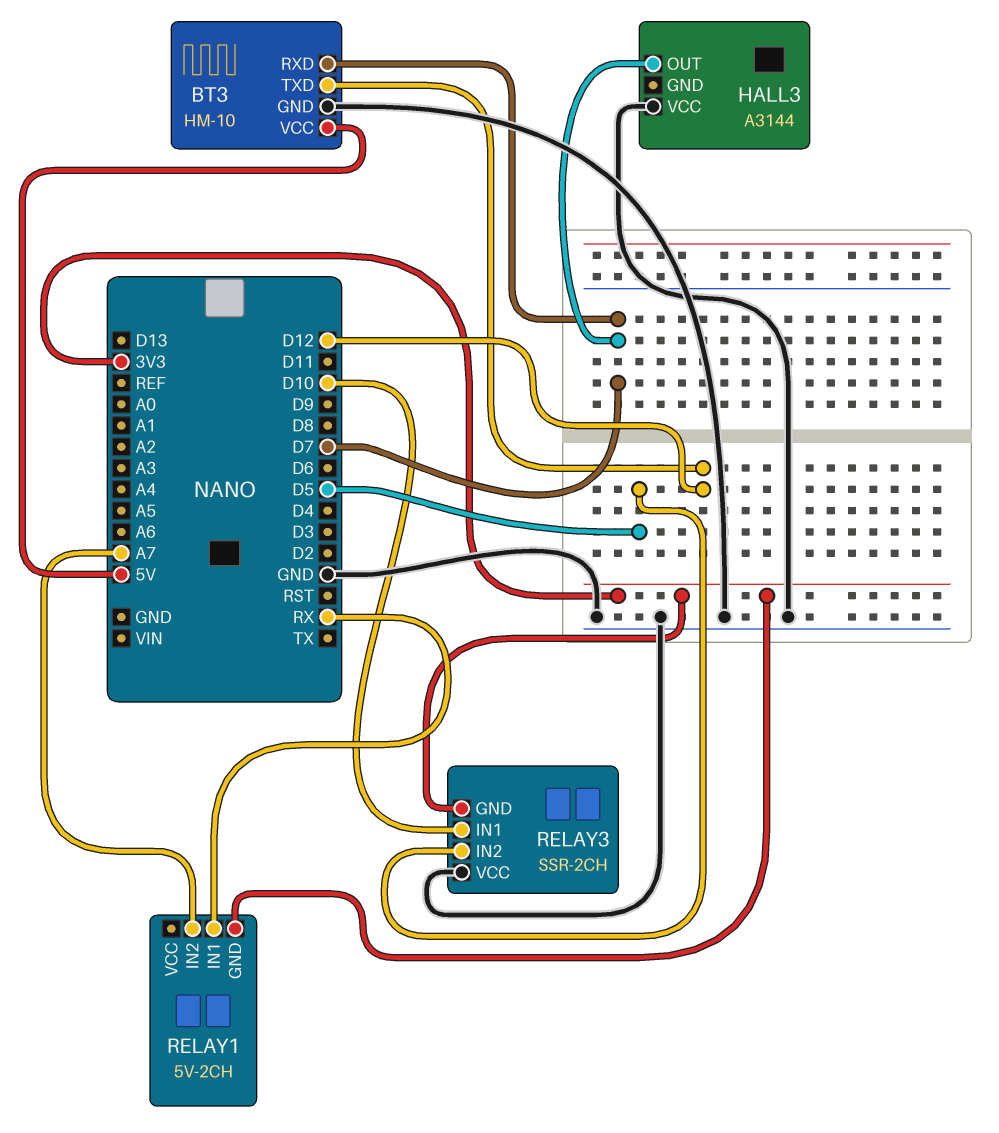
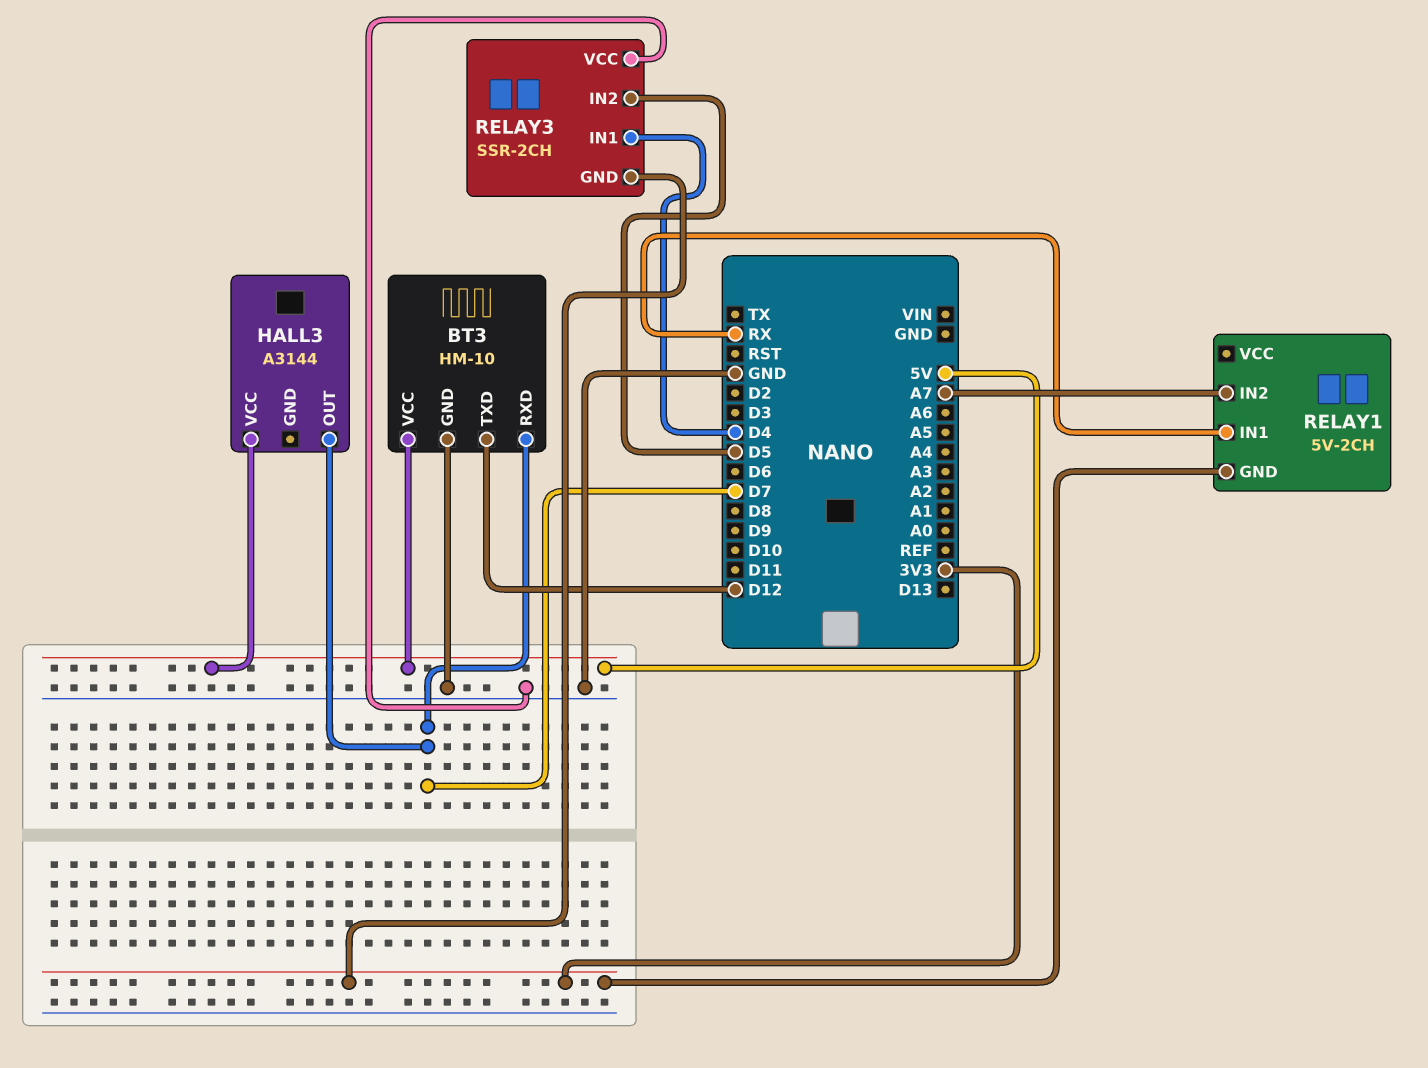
HALL3 pin VCC: GND -> 5V
RELAY3 pin IN1: D10 -> D4

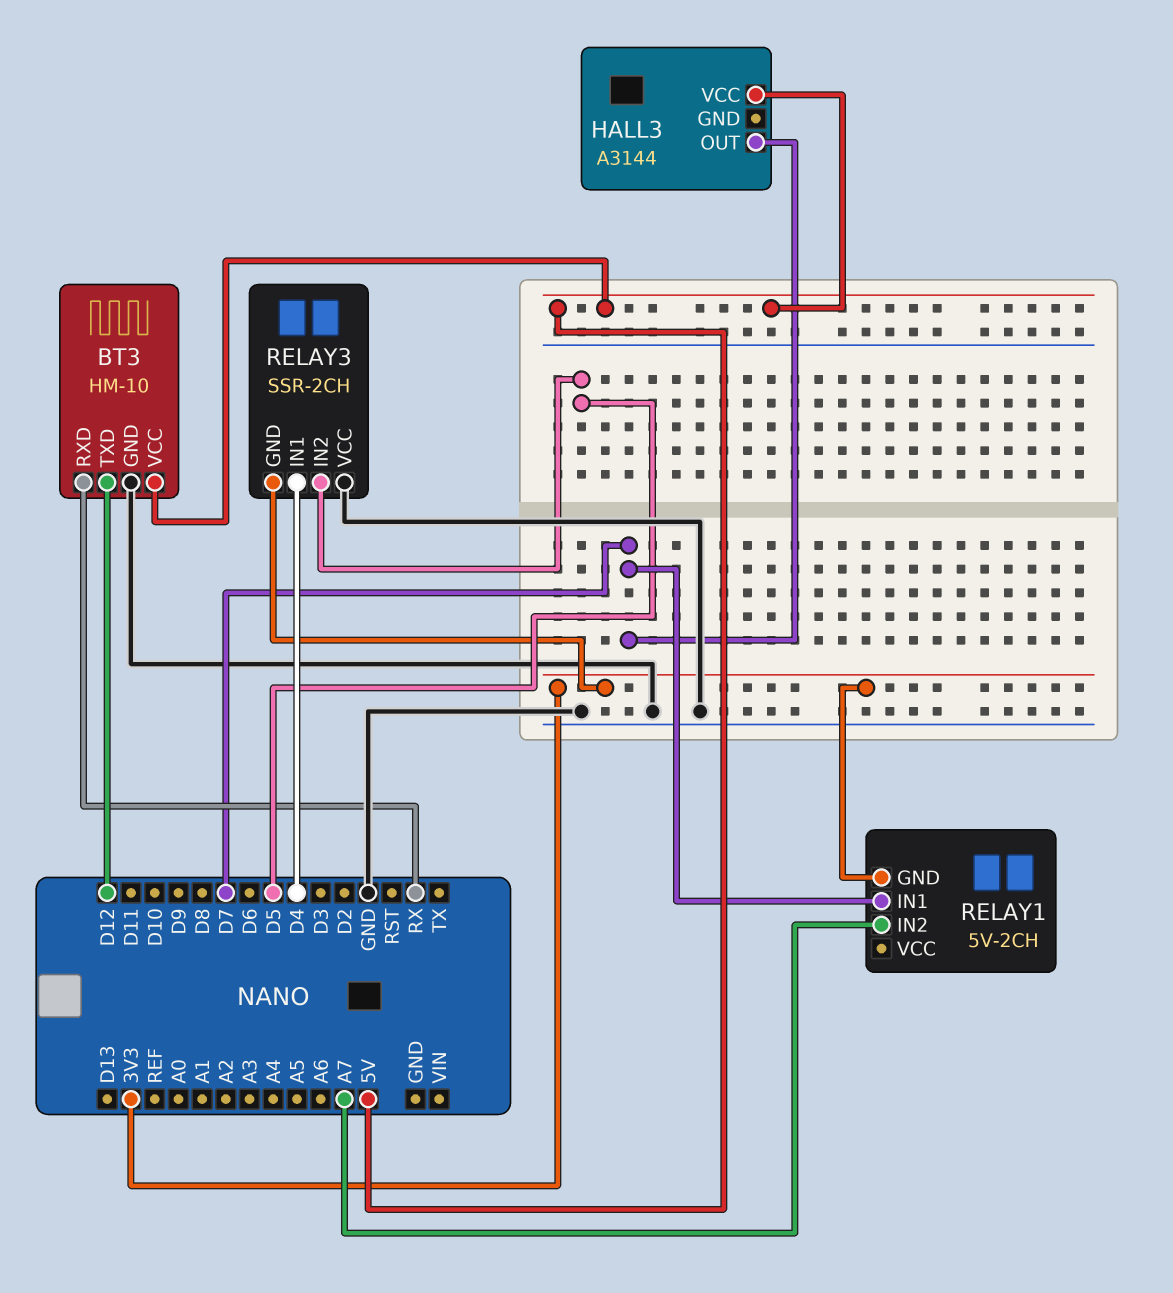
BT3 pin RXD: D7 -> RX
RELAY1 pin IN1: RX -> D7

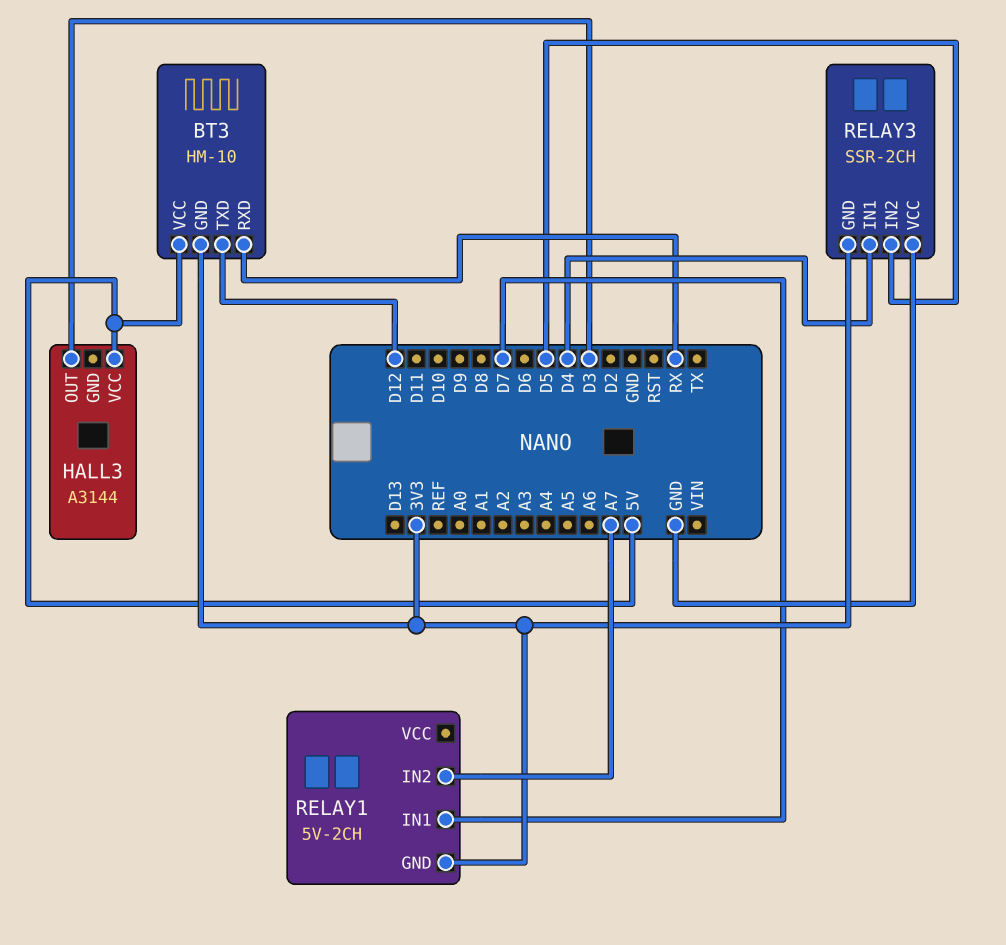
BT3 pin GND: GND -> 3V3
HALL3 pin OUT: D7 -> D3

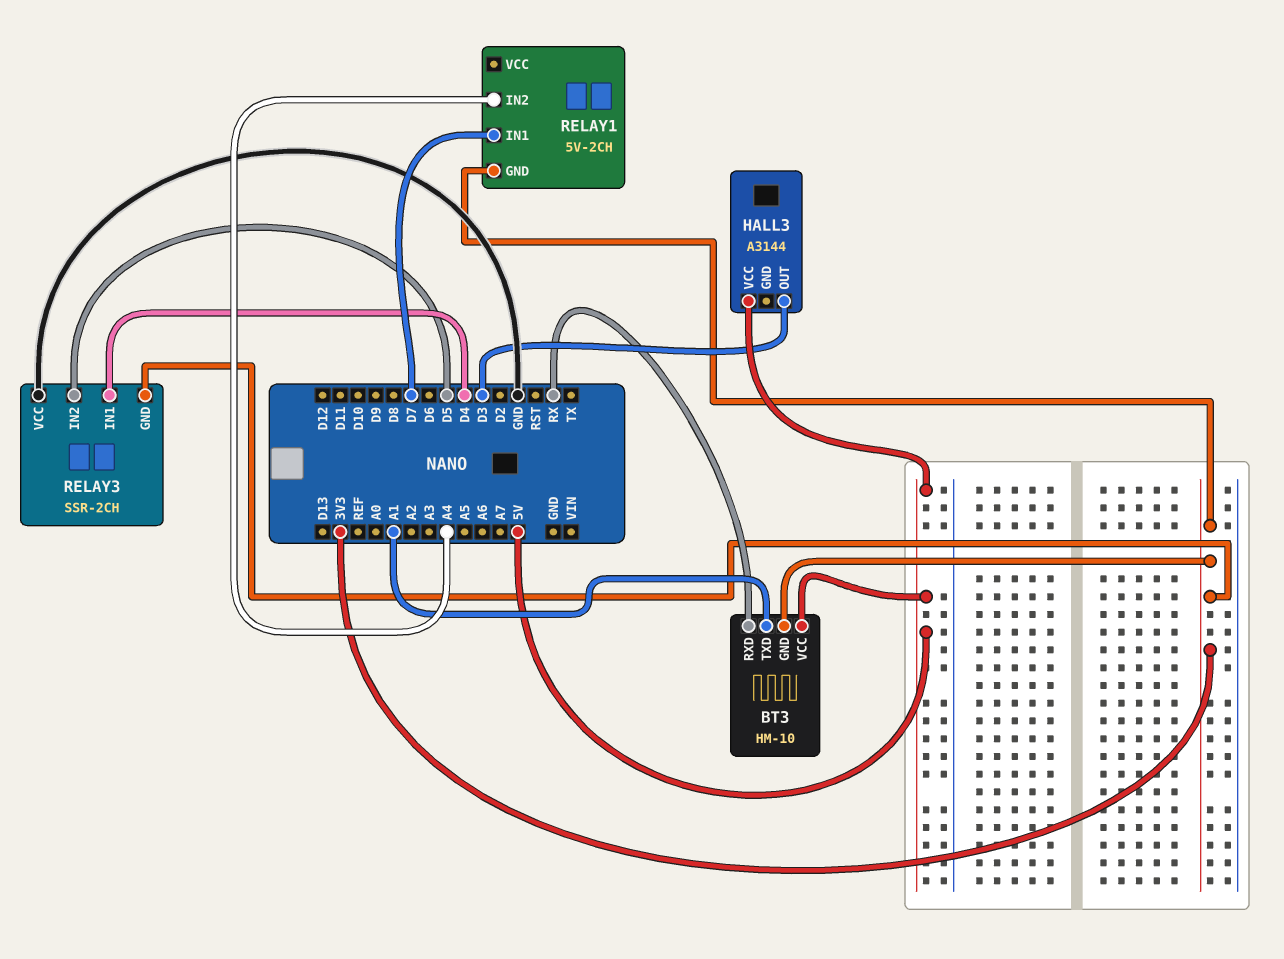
BT3 pin TXD: D12 -> A1
RELAY1 pin IN2: A7 -> A4

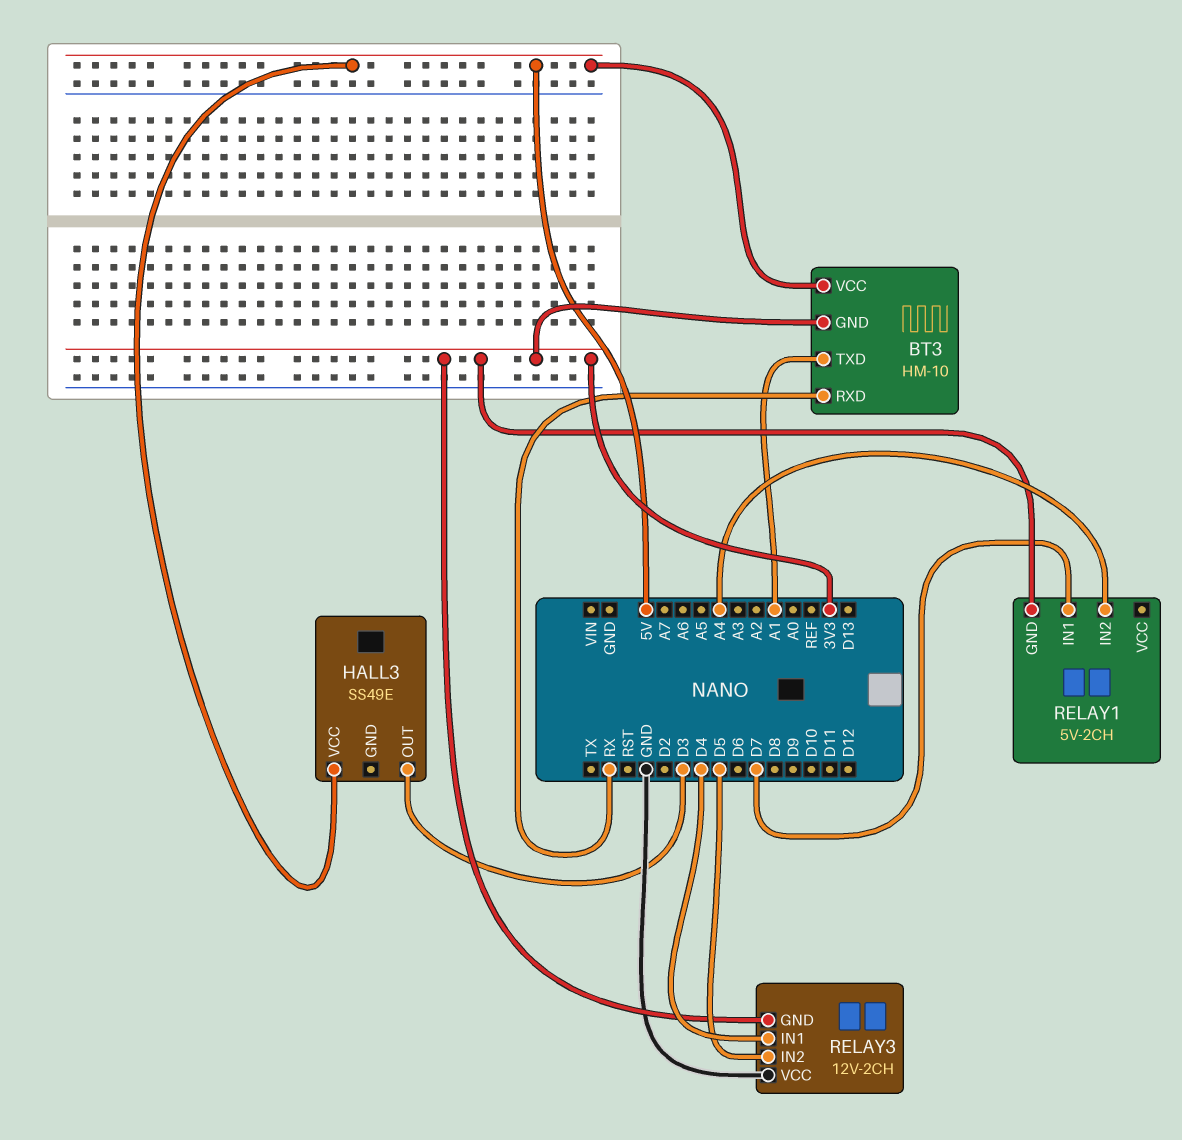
HALL3: A3144 -> SS49E
RELAY3: SSR-2CH -> 12V-2CH

